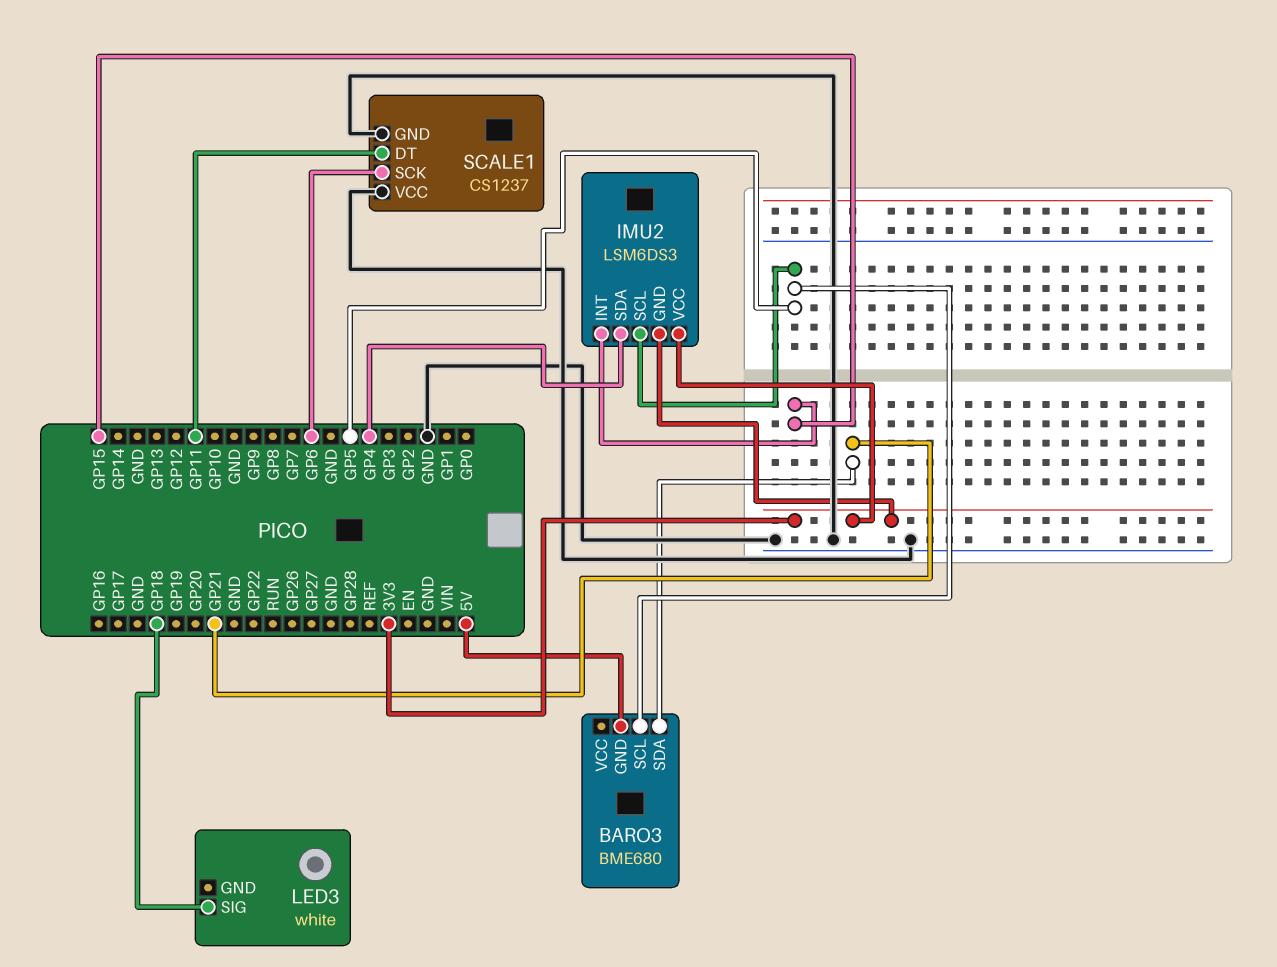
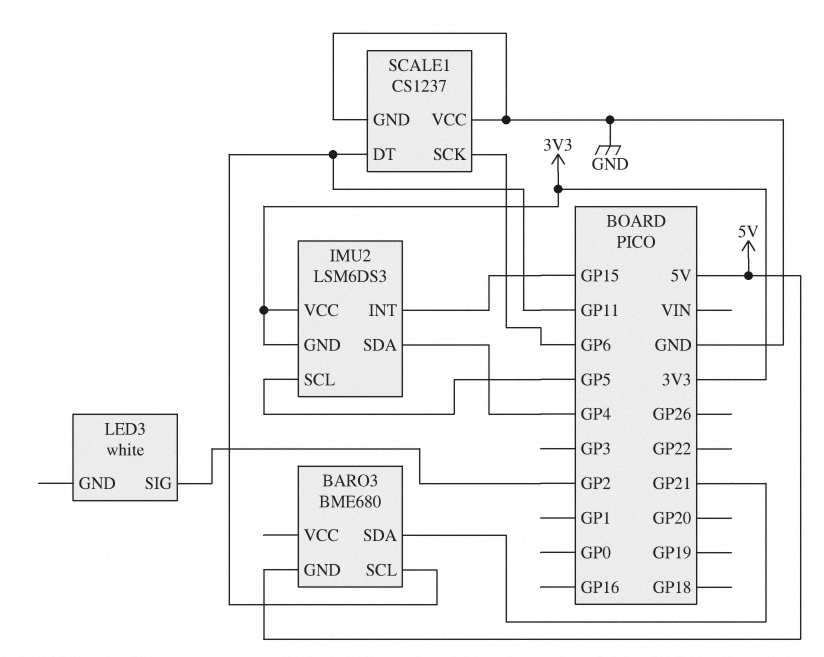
BARO3 pin SCL: GP5 -> GP11
LED3 pin SIG: GP18 -> GP2

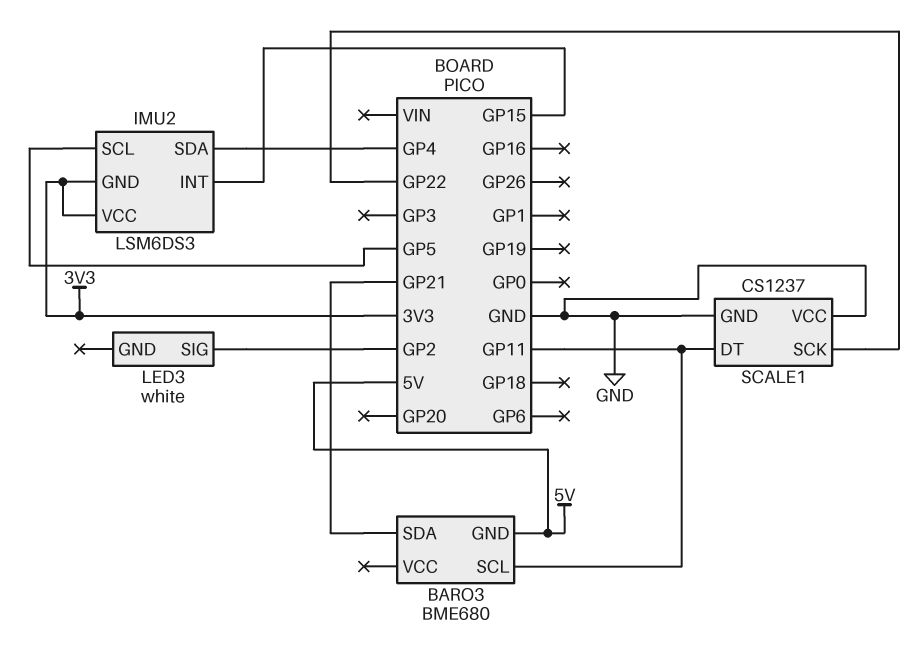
SCALE1 pin SCK: GP6 -> GP22

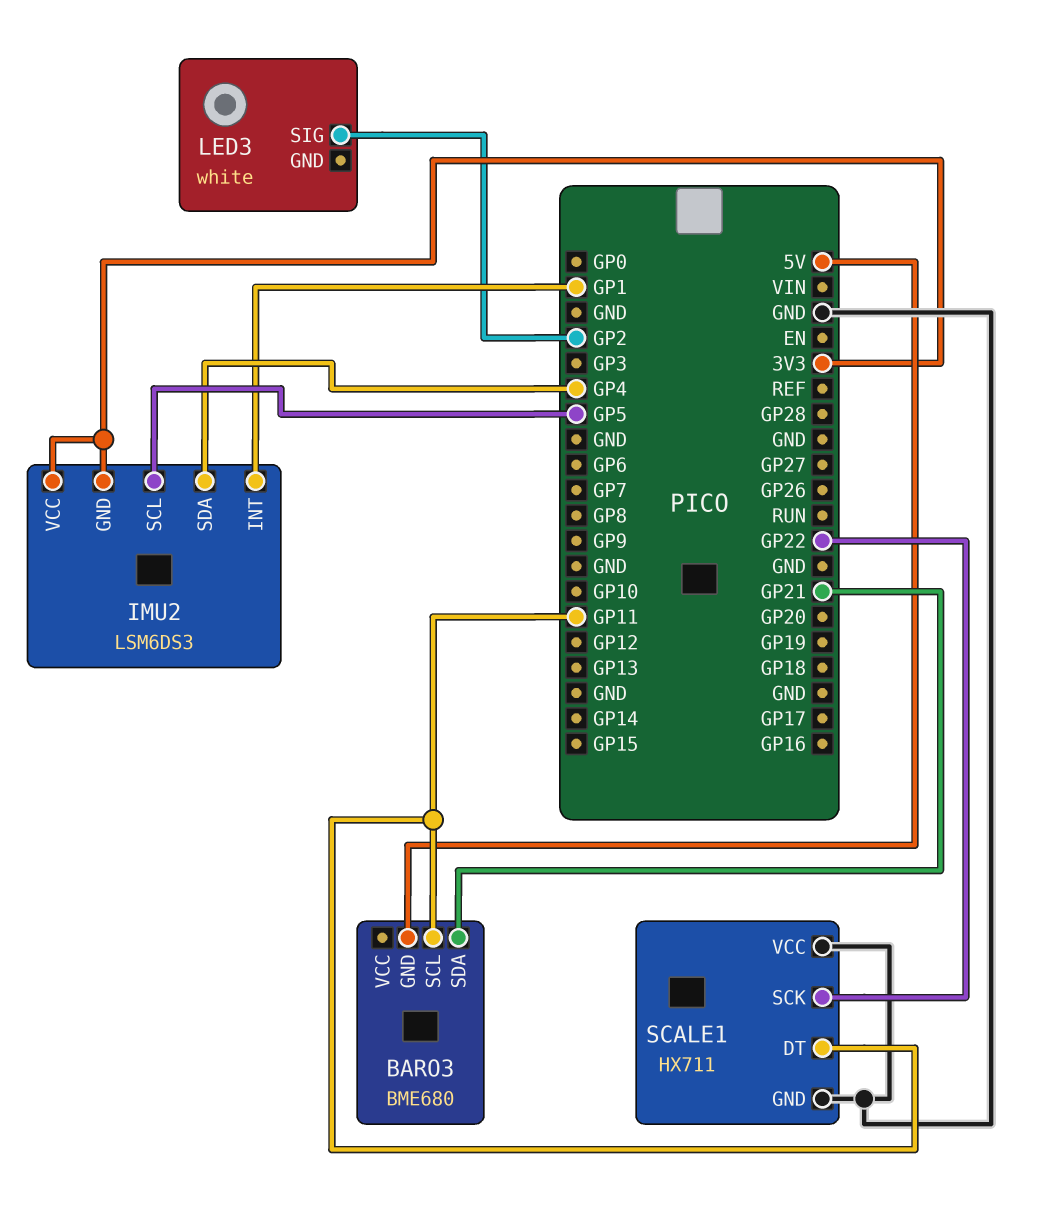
IMU2 pin INT: GP15 -> GP1
SCALE1: CS1237 -> HX711

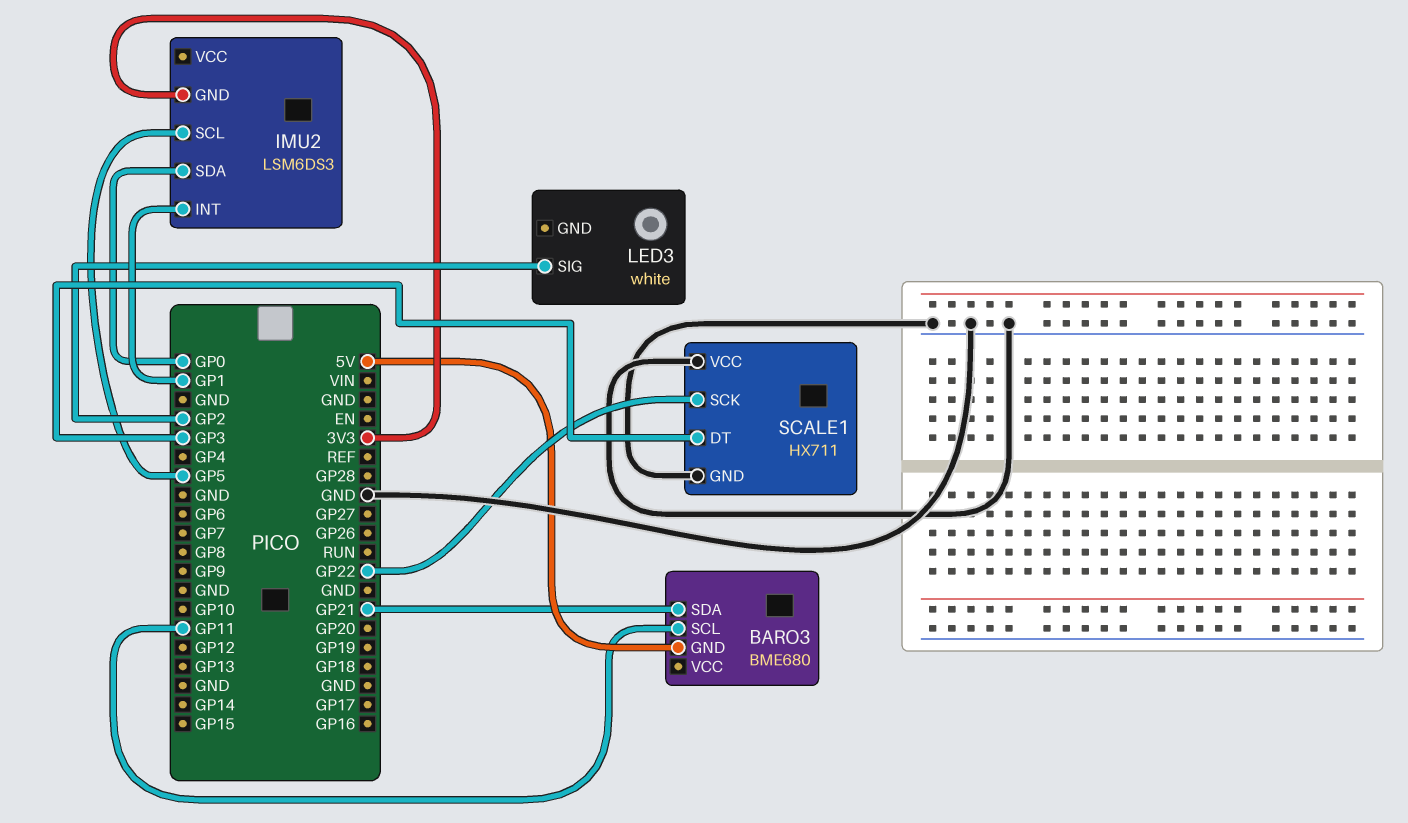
IMU2 pin SDA: GP4 -> GP0
IMU2 pin VCC: 3V3 -> none
SCALE1 pin DT: GP11 -> GP3

